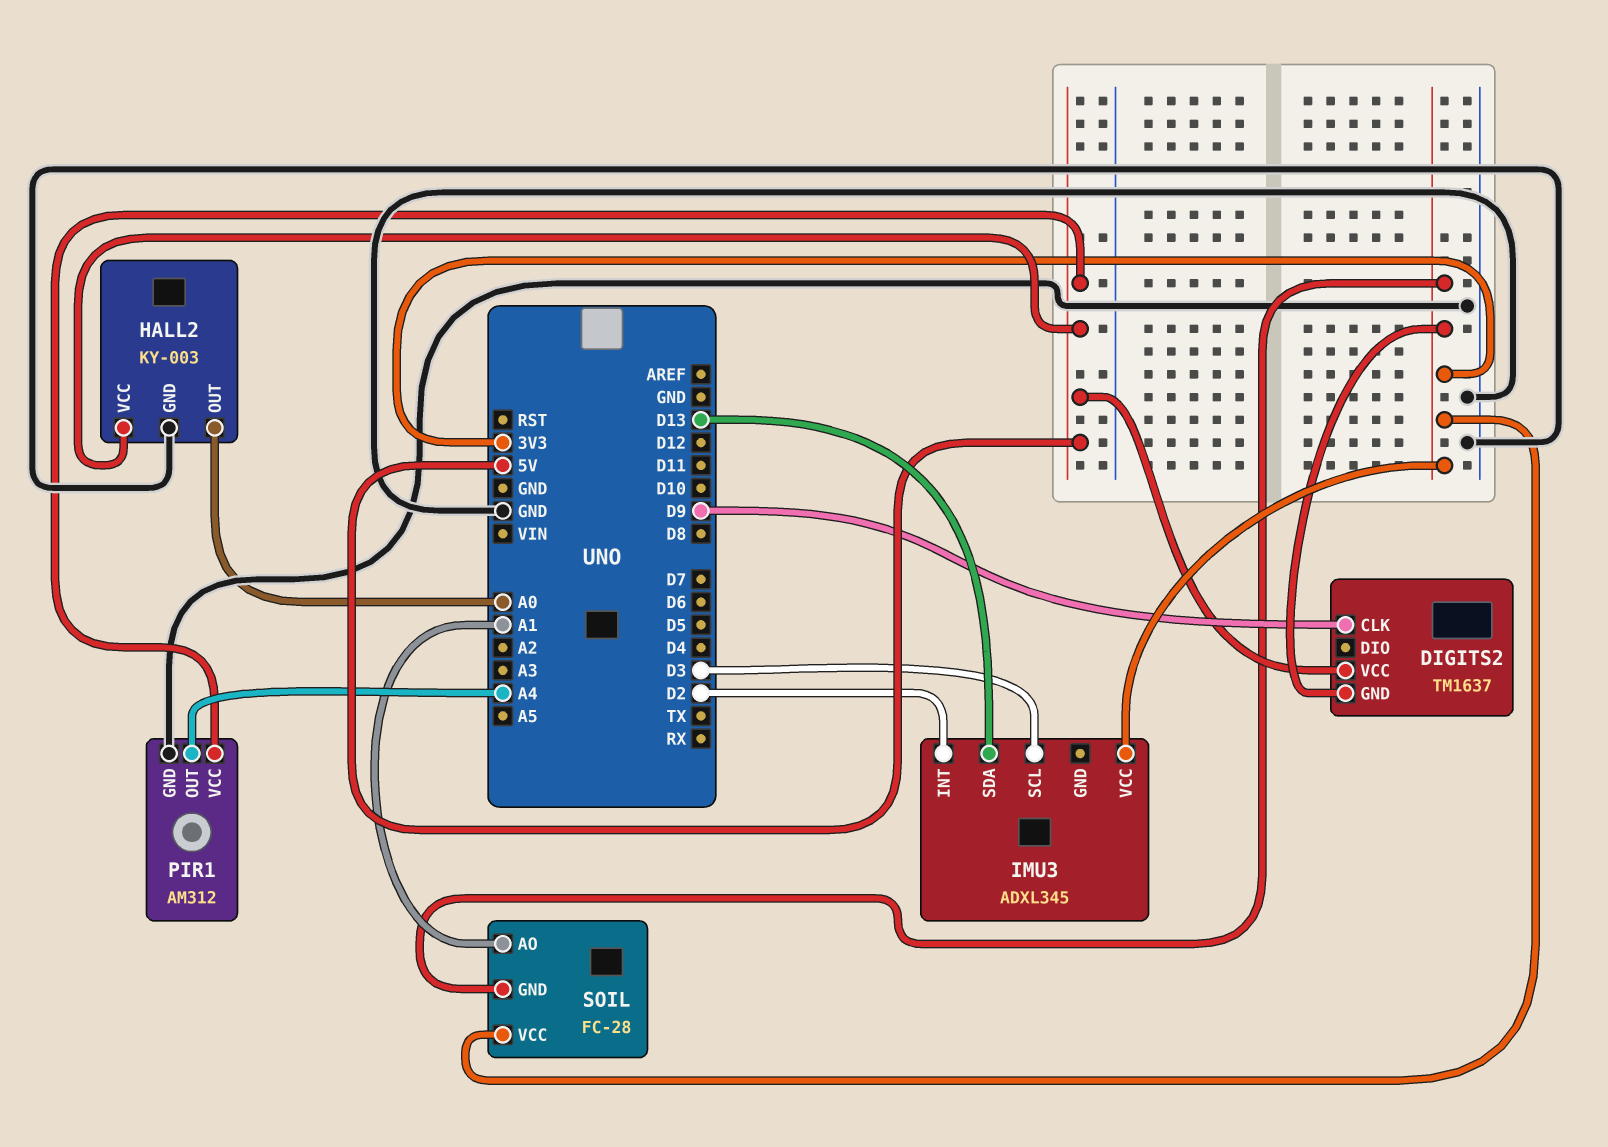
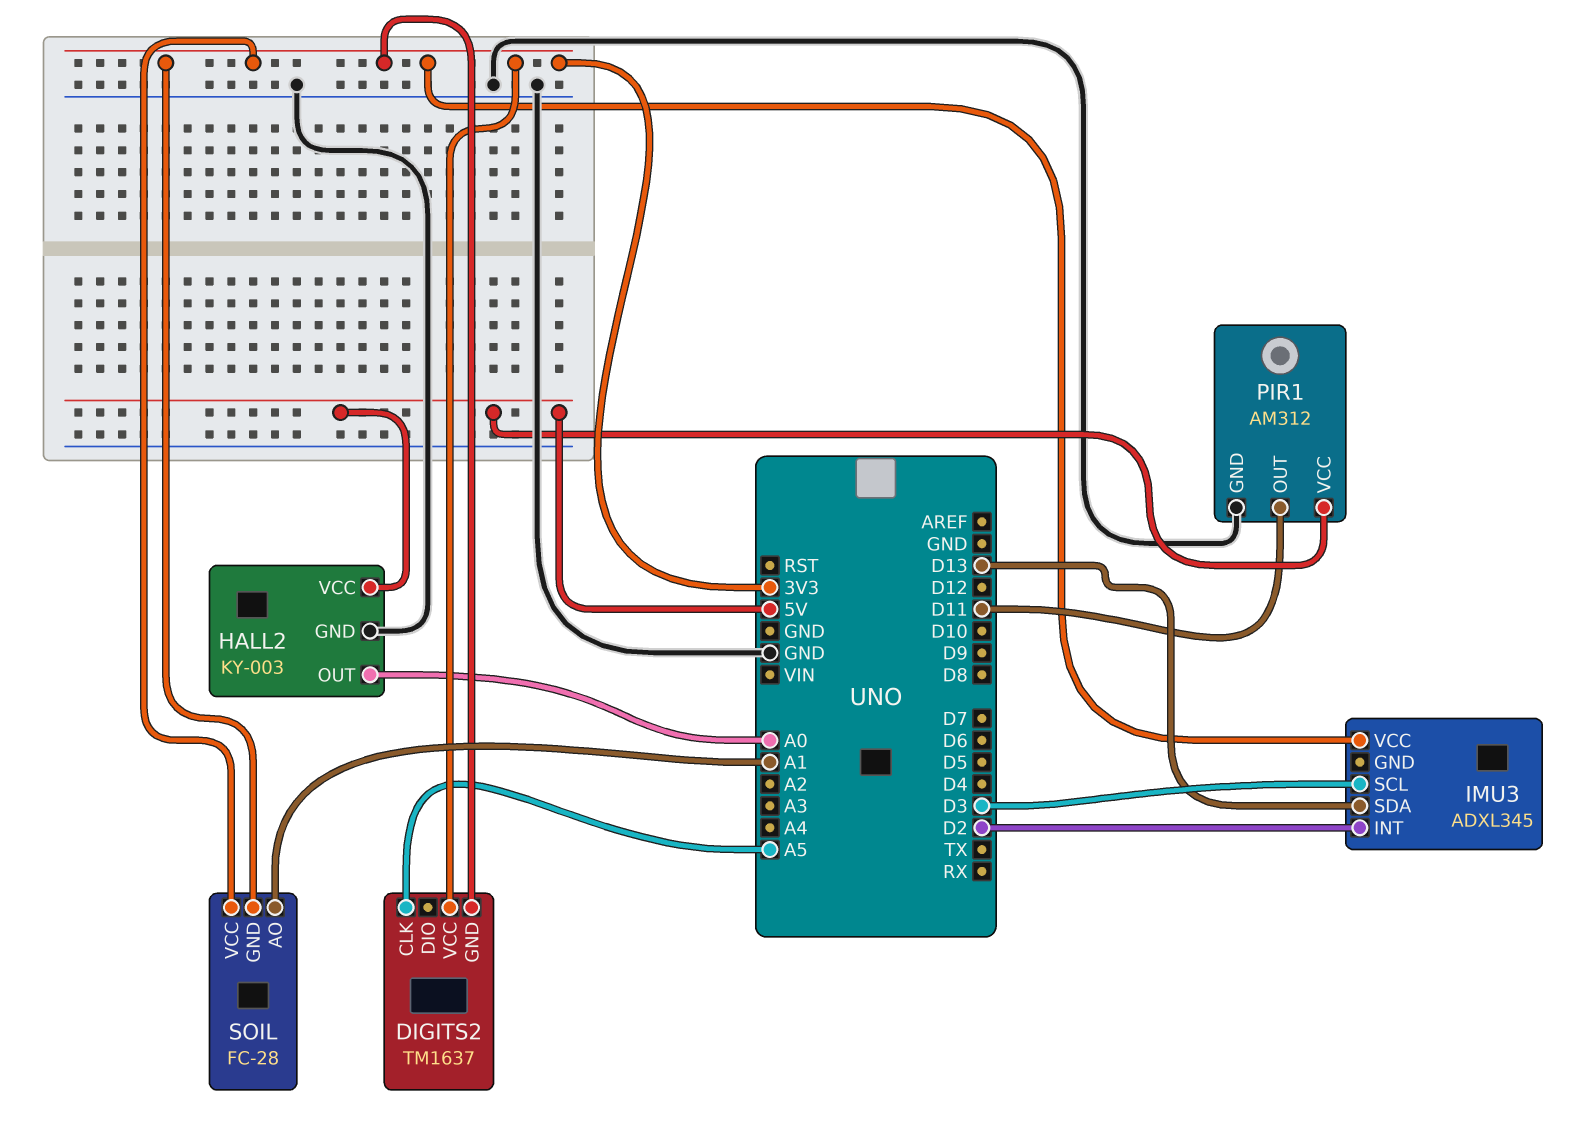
DIGITS2 pin CLK: D9 -> A5
DIGITS2 pin VCC: 5V -> 3V3
PIR1 pin OUT: A4 -> D11

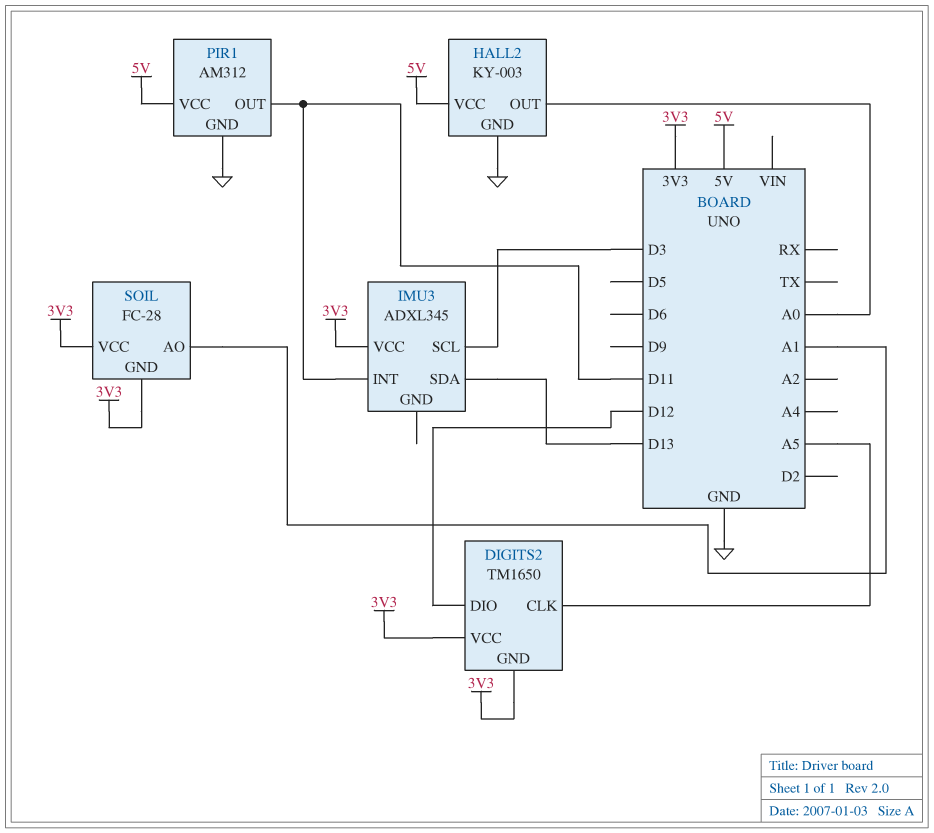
DIGITS2: TM1637 -> TM1650
DIGITS2 pin DIO: none -> D12
IMU3 pin INT: D2 -> D11

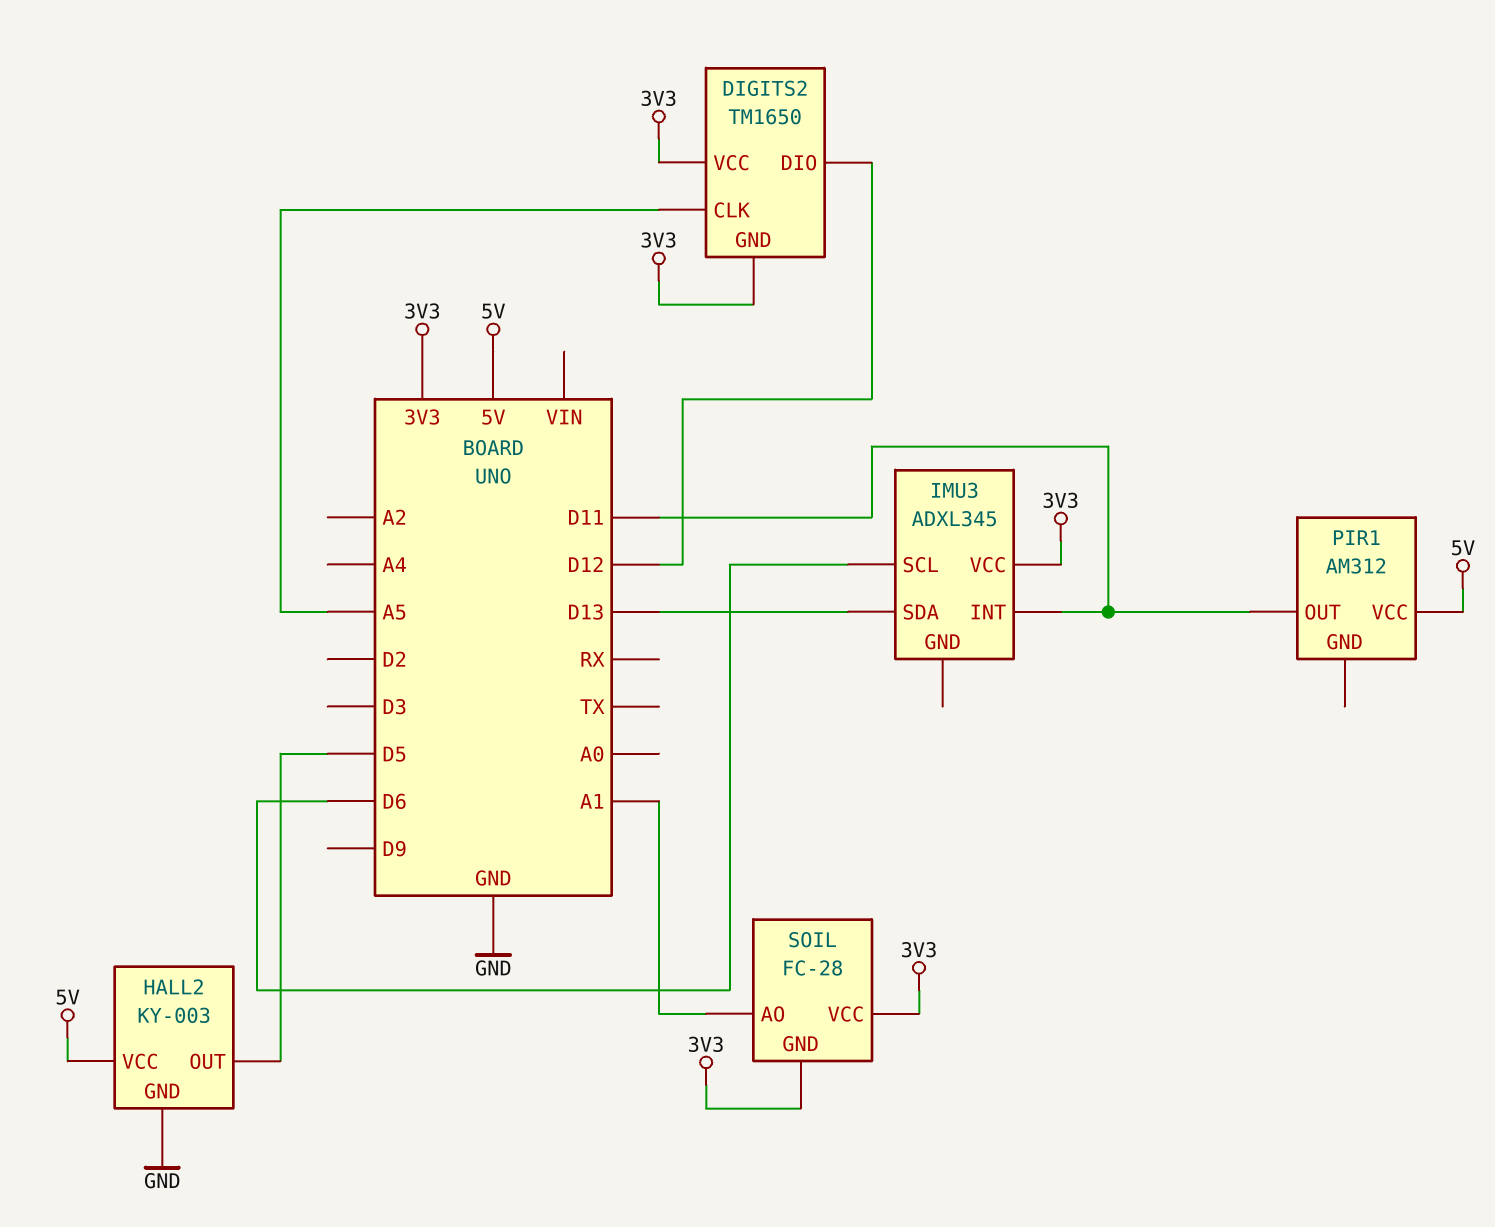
HALL2 pin OUT: A0 -> D5
IMU3 pin SCL: D3 -> D6
PIR1 pin GND: GND -> none

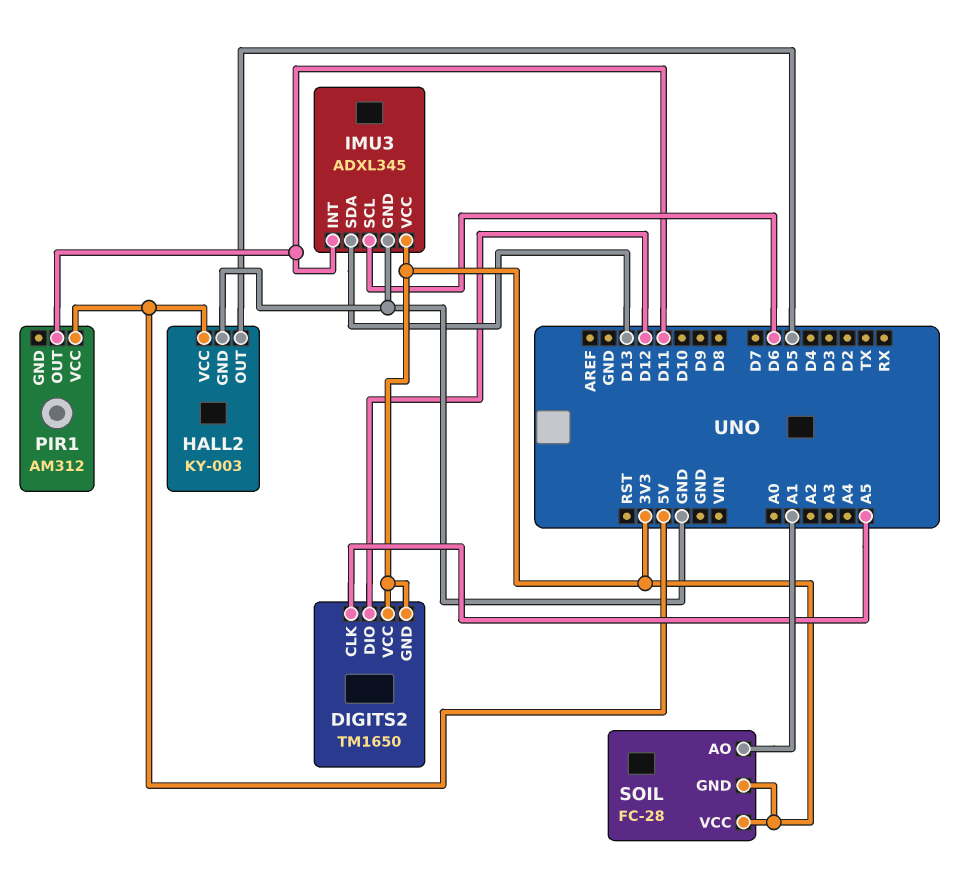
IMU3 pin GND: none -> GND

